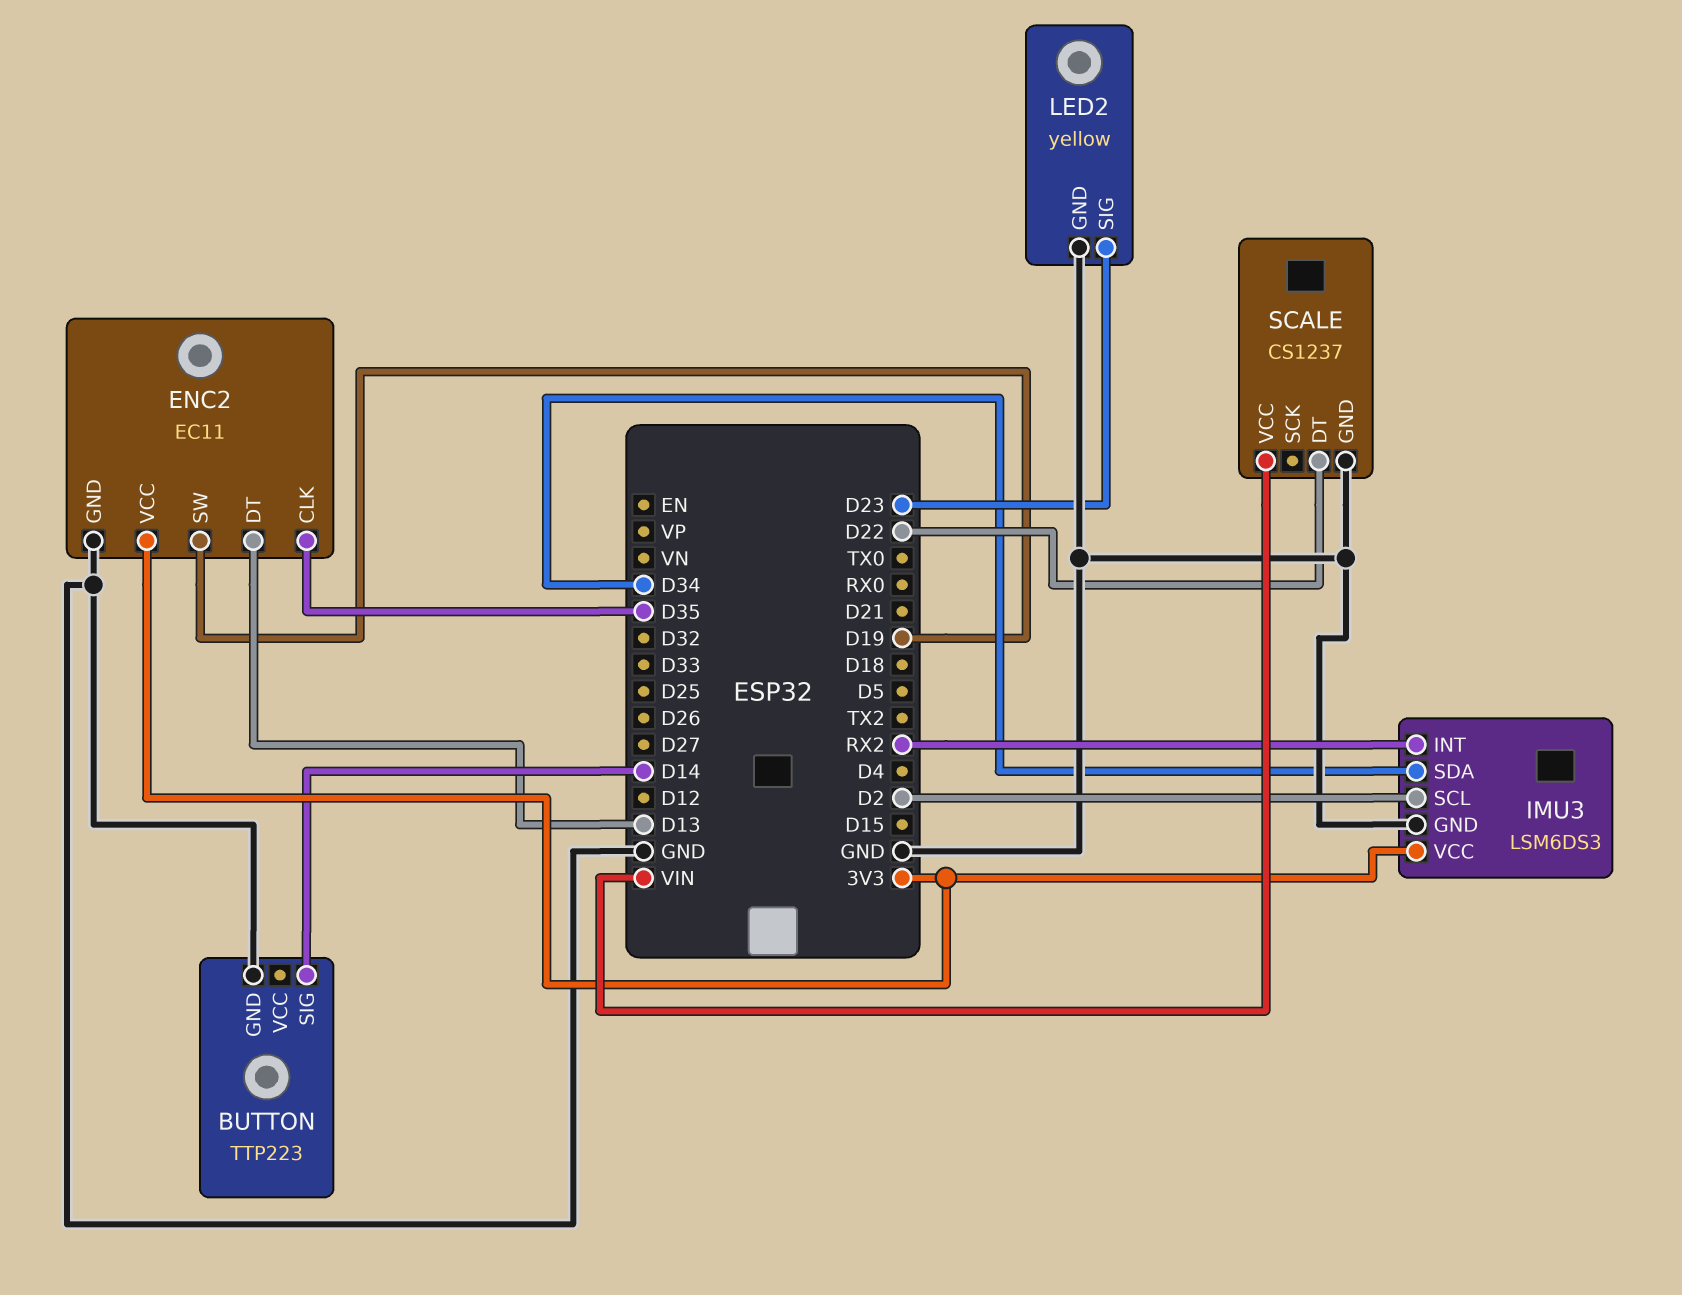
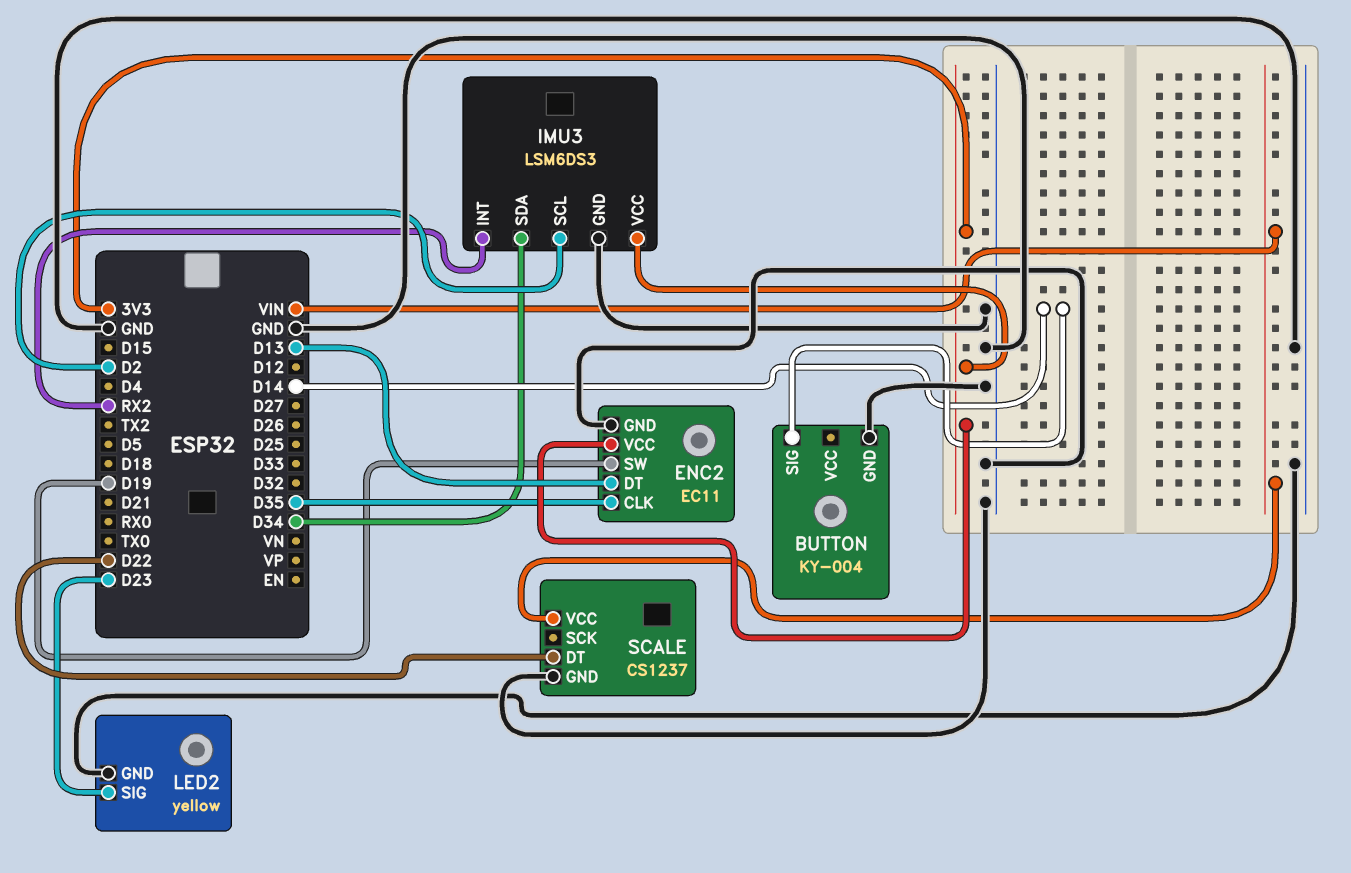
BUTTON: TTP223 -> KY-004

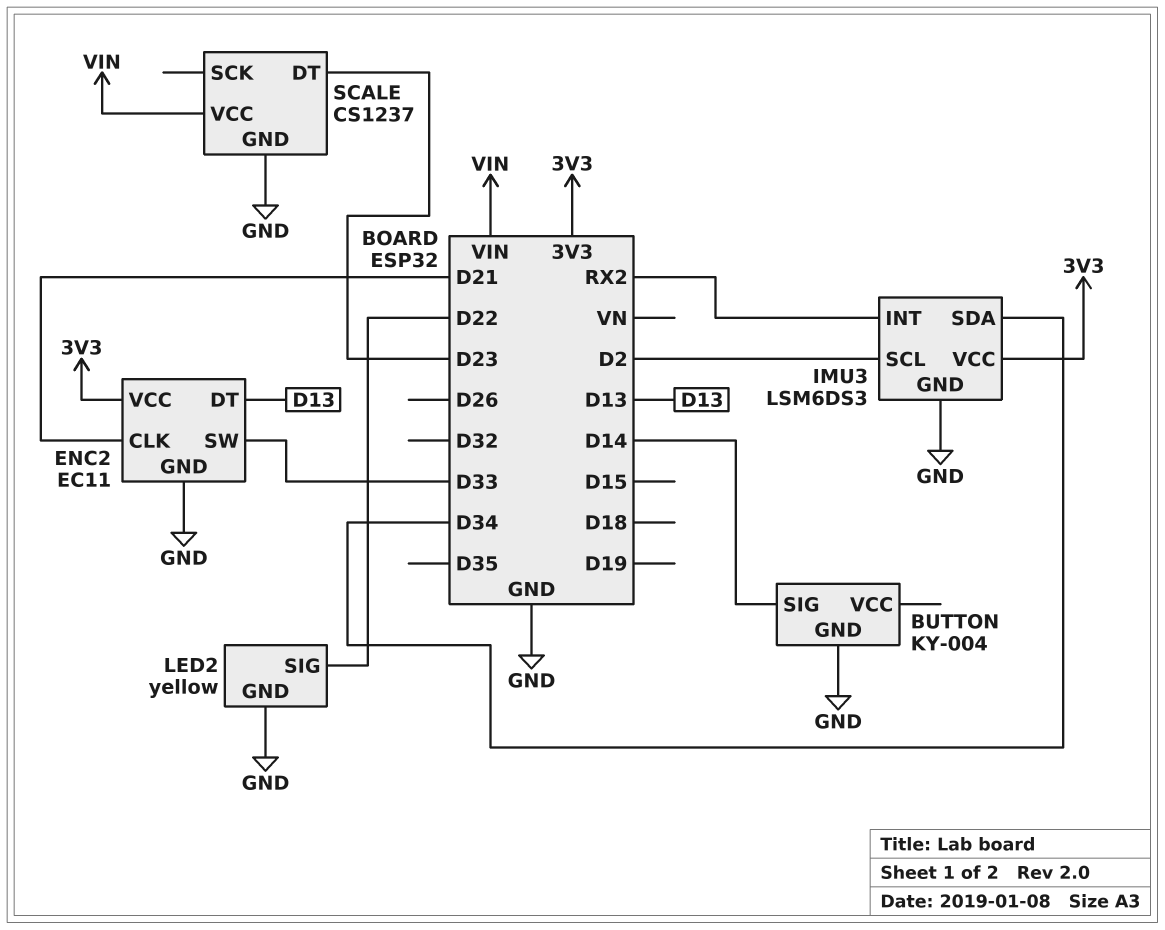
ENC2 pin CLK: D35 -> D21
ENC2 pin SW: D19 -> D33
LED2 pin SIG: D23 -> D22
SCALE pin DT: D22 -> D23

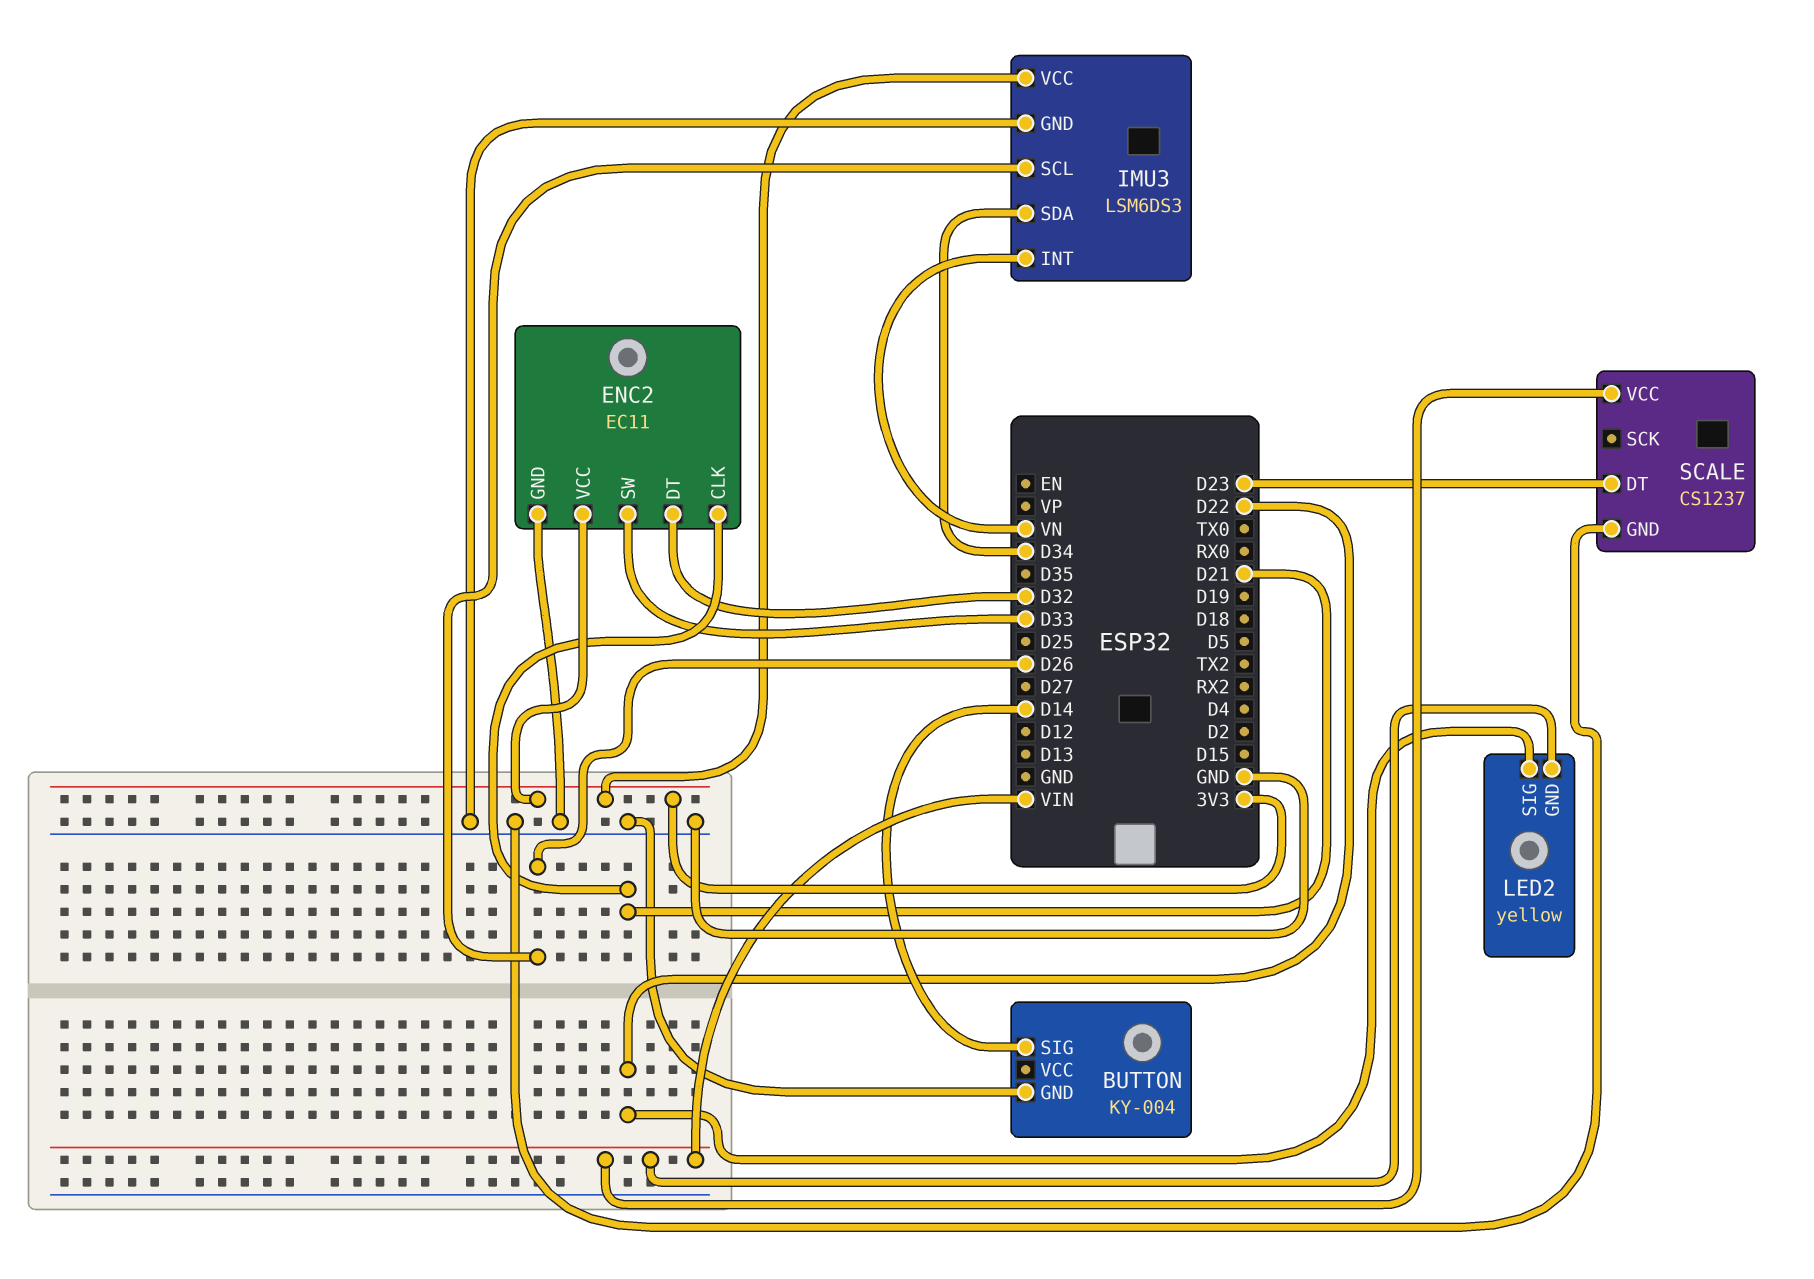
ENC2 pin DT: D13 -> D32
IMU3 pin INT: RX2 -> VN
IMU3 pin SCL: D2 -> D26
LED2 pin GND: GND -> VIN

